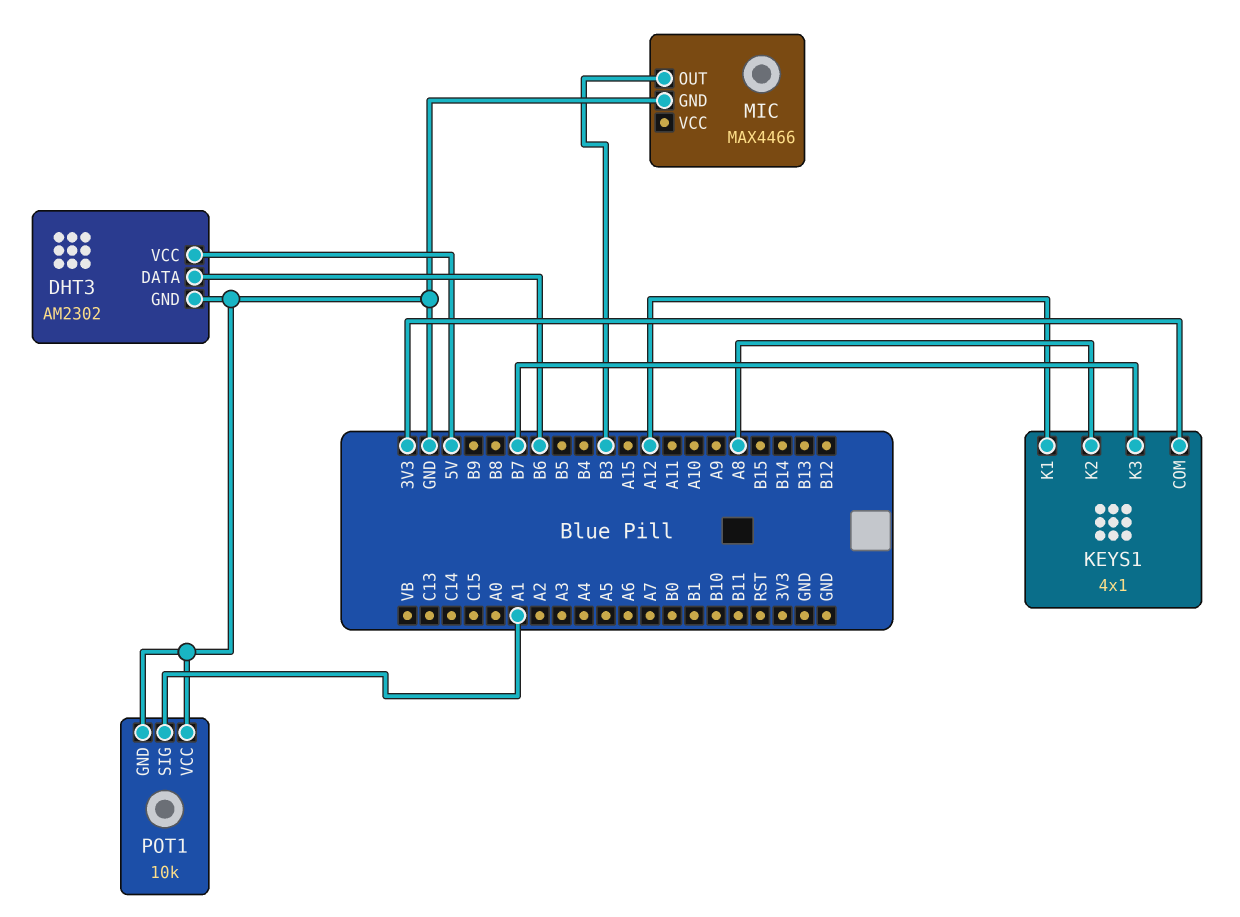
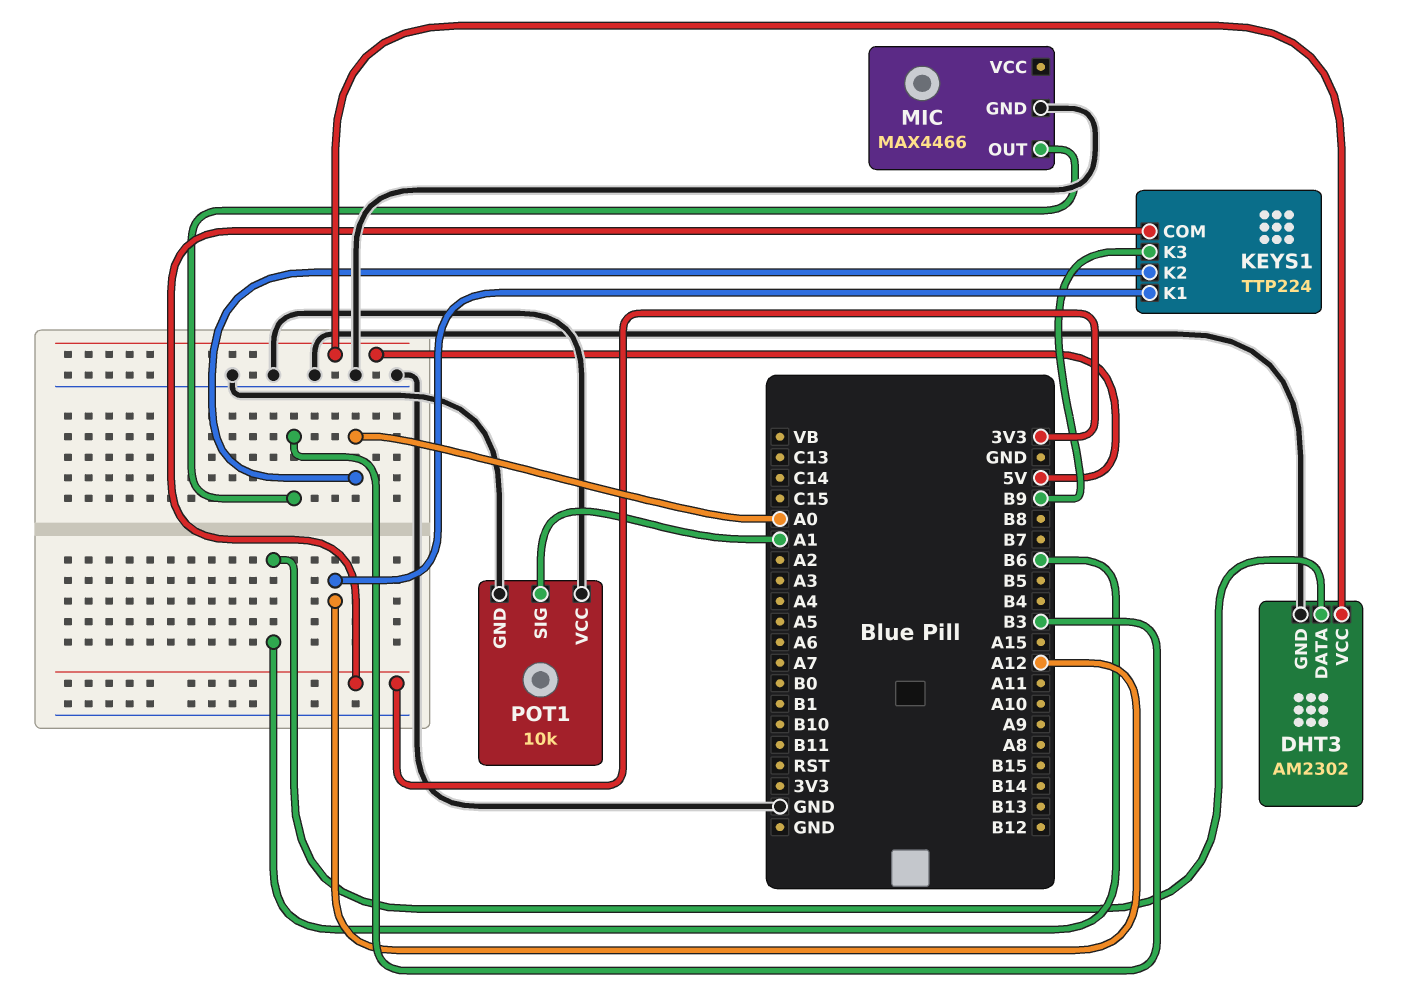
KEYS1: 4x1 -> TTP224
KEYS1 pin K2: A8 -> A0
KEYS1 pin K3: B7 -> B9

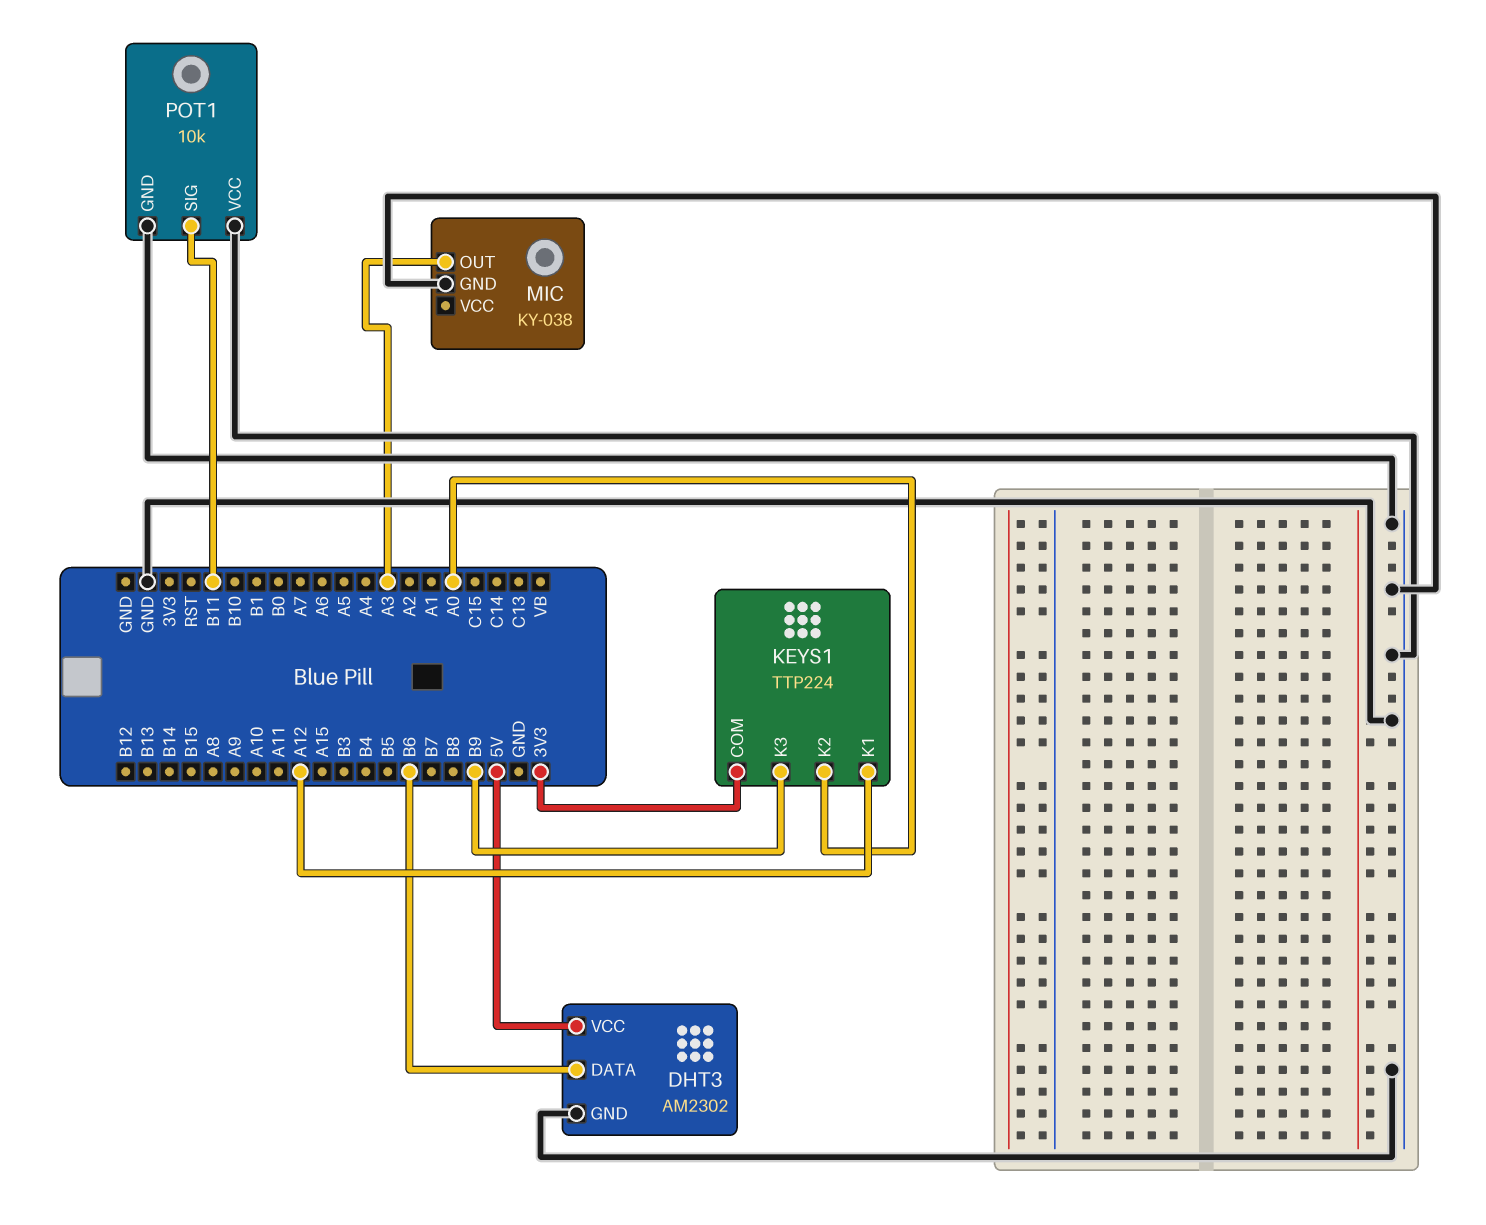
MIC: MAX4466 -> KY-038
MIC pin OUT: B3 -> A3
POT1 pin SIG: A1 -> B11

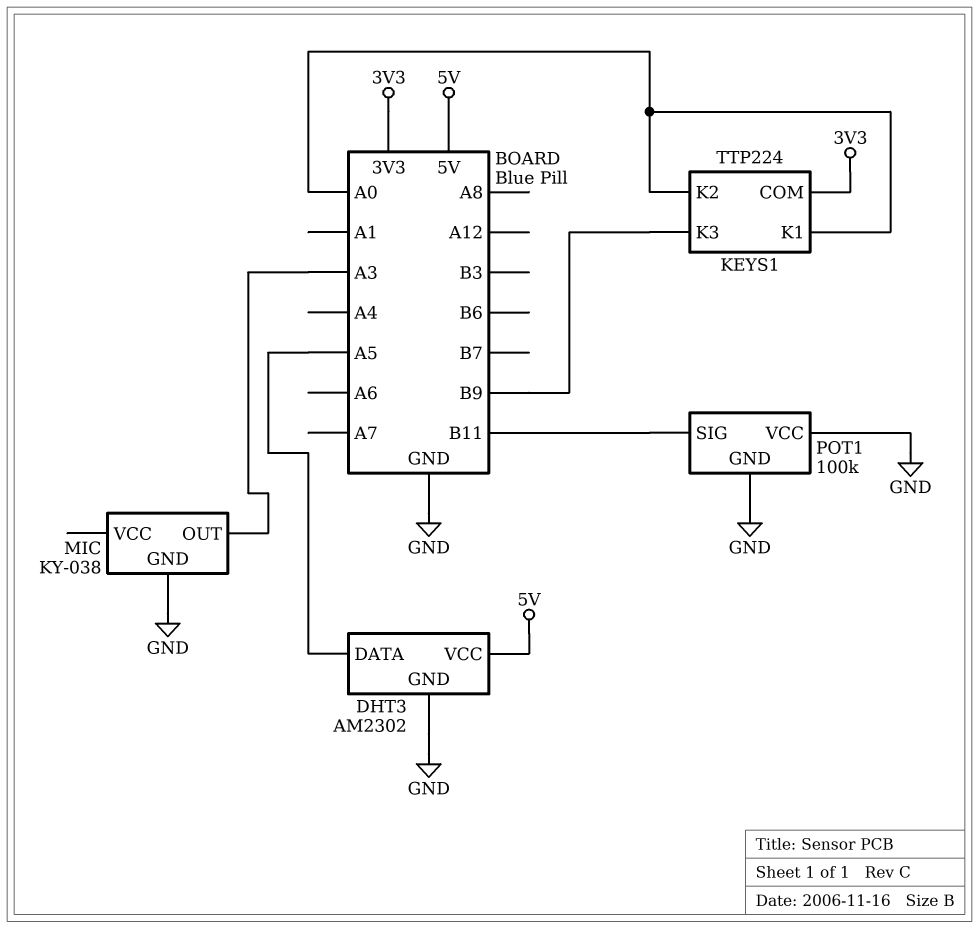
DHT3 pin DATA: B6 -> A5
KEYS1 pin K1: A12 -> A0
POT1: 10k -> 100k

